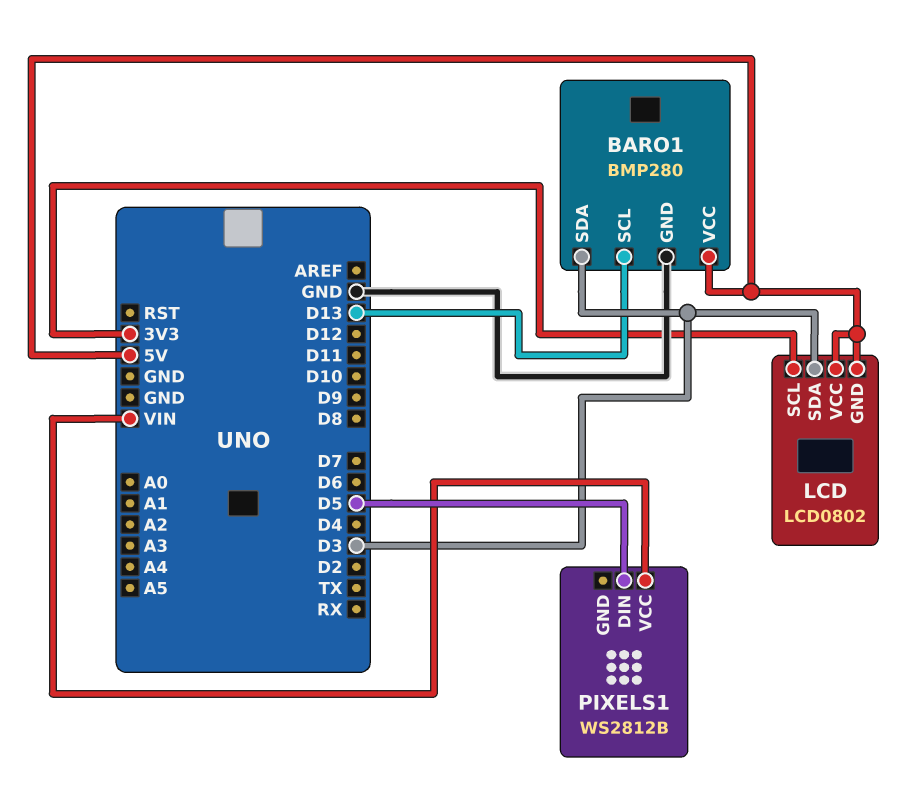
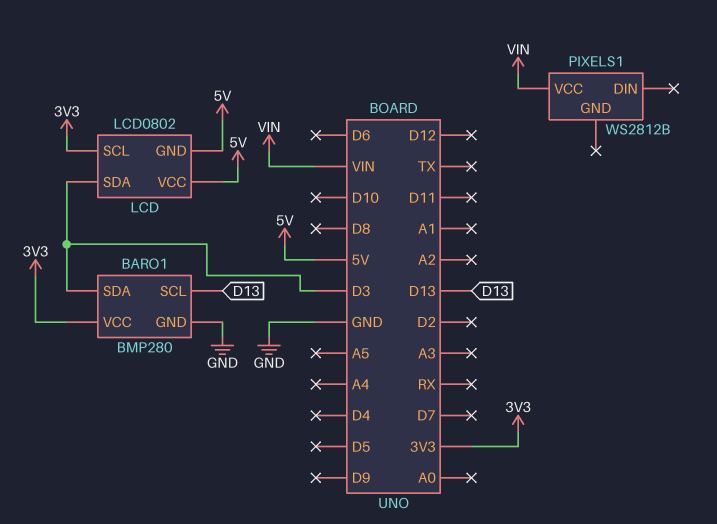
BARO1 pin VCC: 5V -> 3V3
PIXELS1 pin DIN: D5 -> none

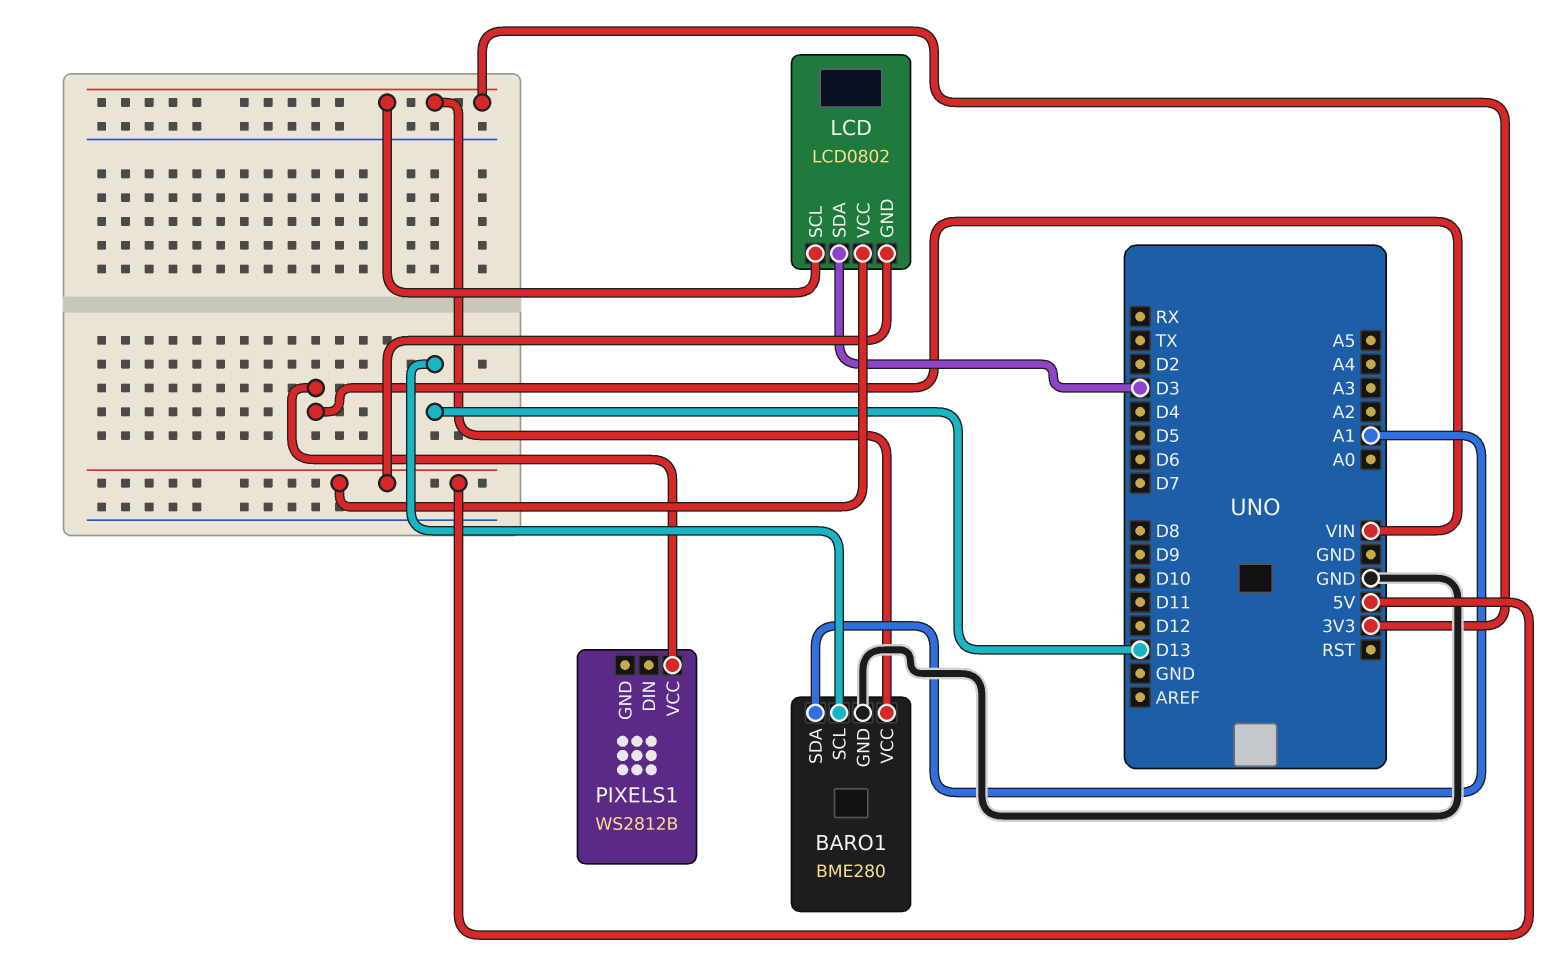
BARO1: BMP280 -> BME280
BARO1 pin SDA: D3 -> A1

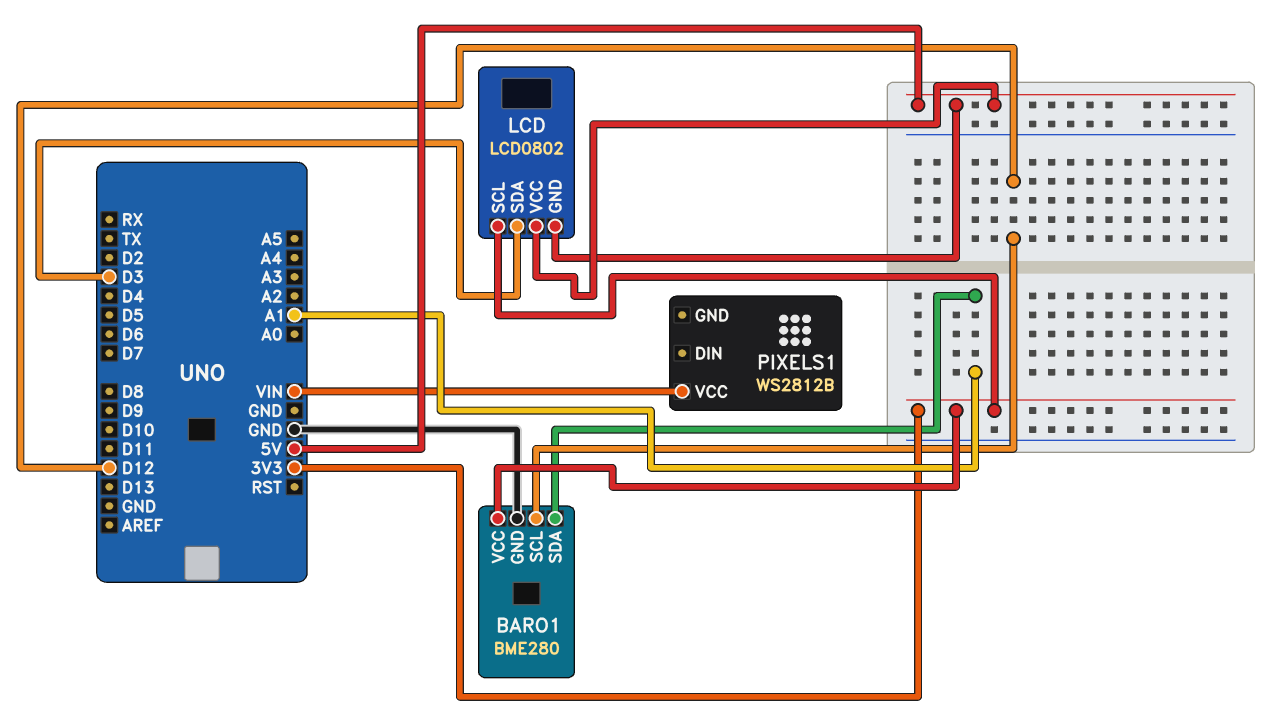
BARO1 pin SCL: D13 -> D12

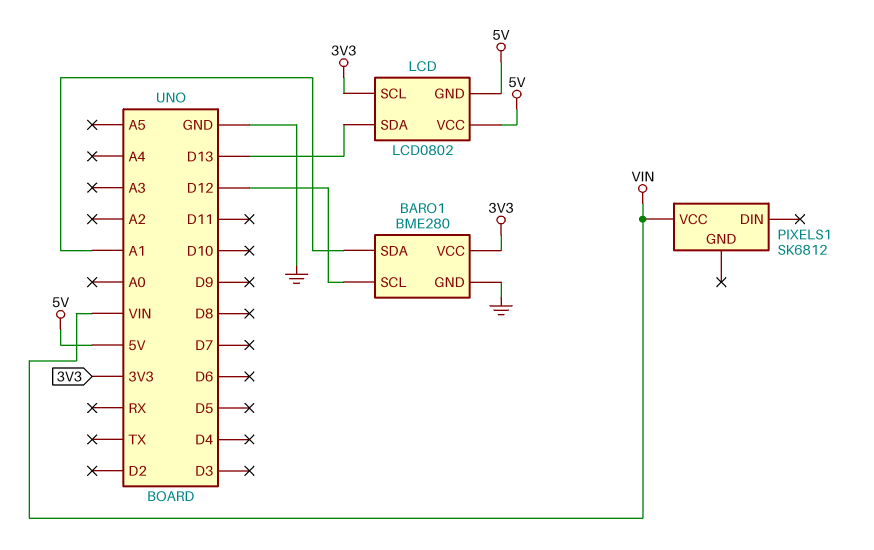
LCD pin SDA: D3 -> D13
PIXELS1: WS2812B -> SK6812

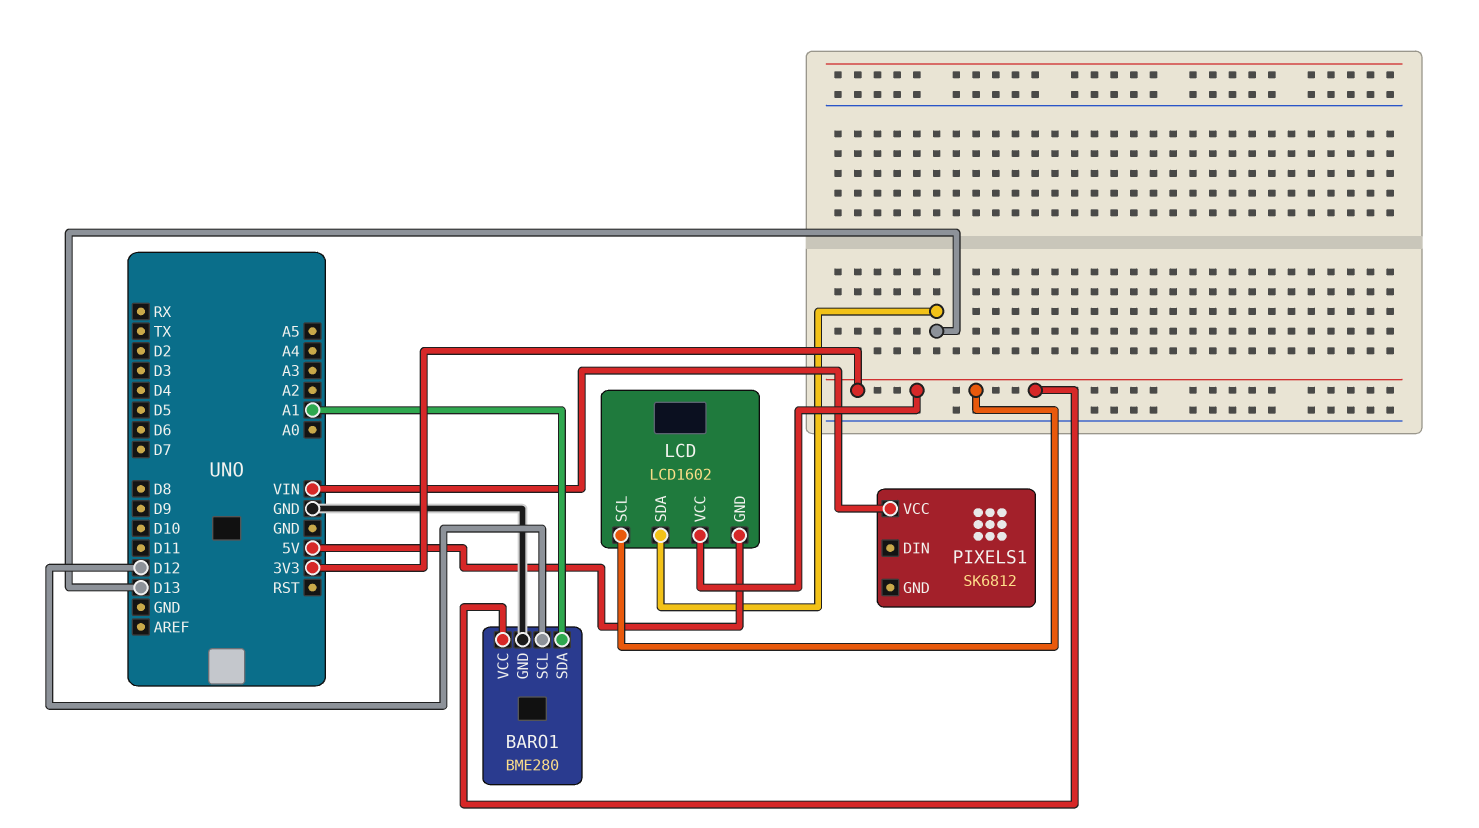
LCD: LCD0802 -> LCD1602
LCD pin VCC: 5V -> 3V3

